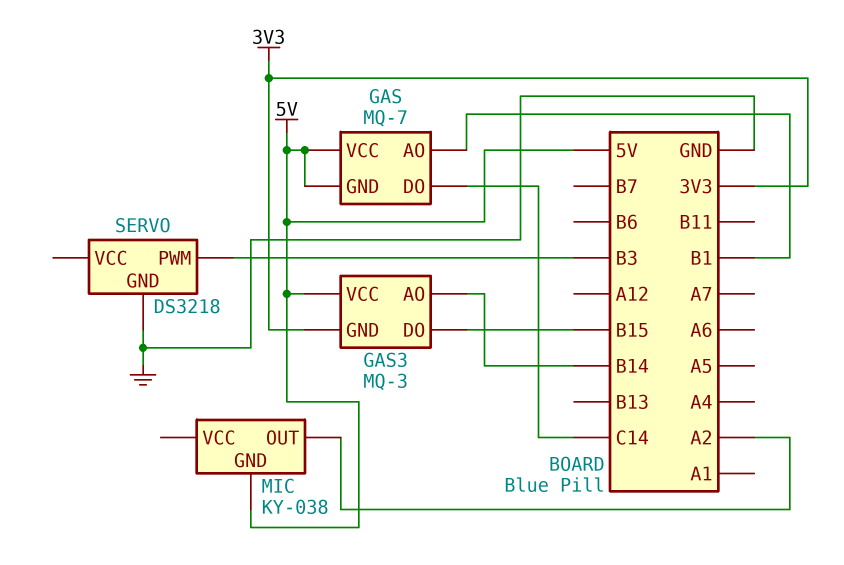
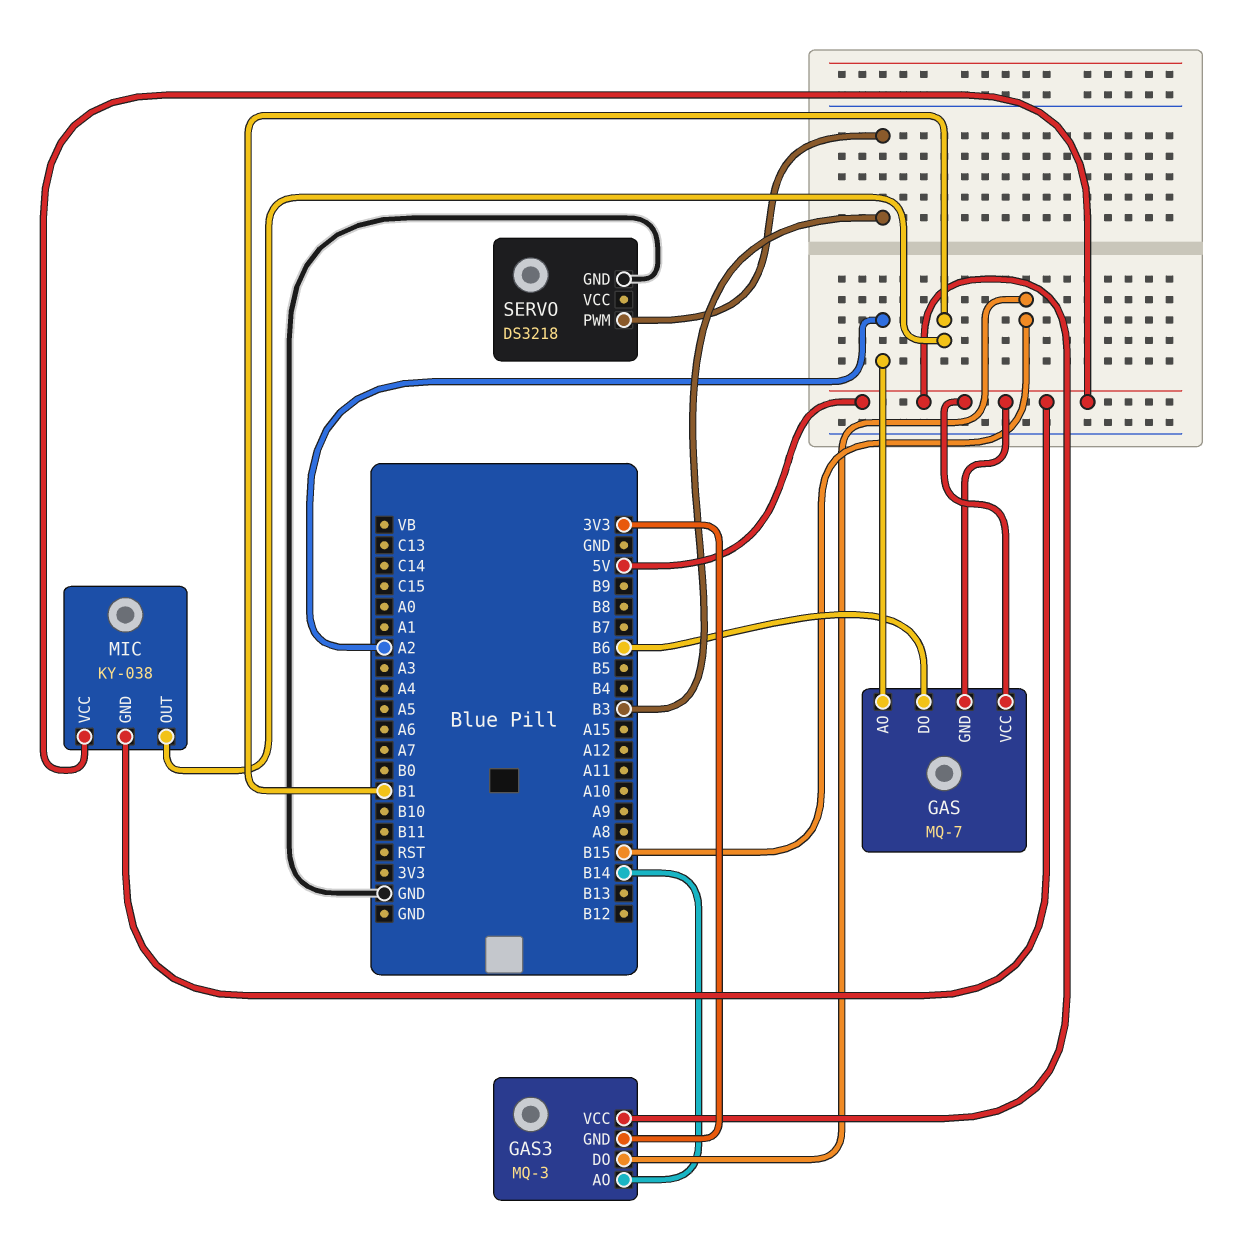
GAS pin AO: B1 -> A2
GAS pin DO: C14 -> B6
MIC pin OUT: A2 -> B1
MIC pin VCC: none -> 5V

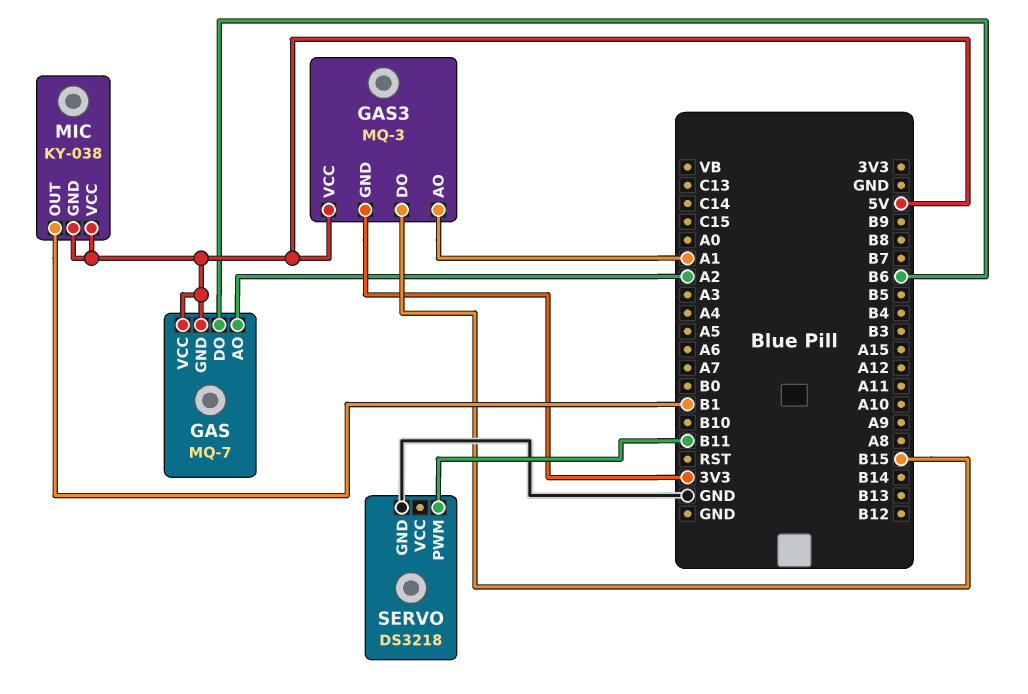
GAS3 pin AO: B14 -> A1
SERVO pin PWM: B3 -> B11

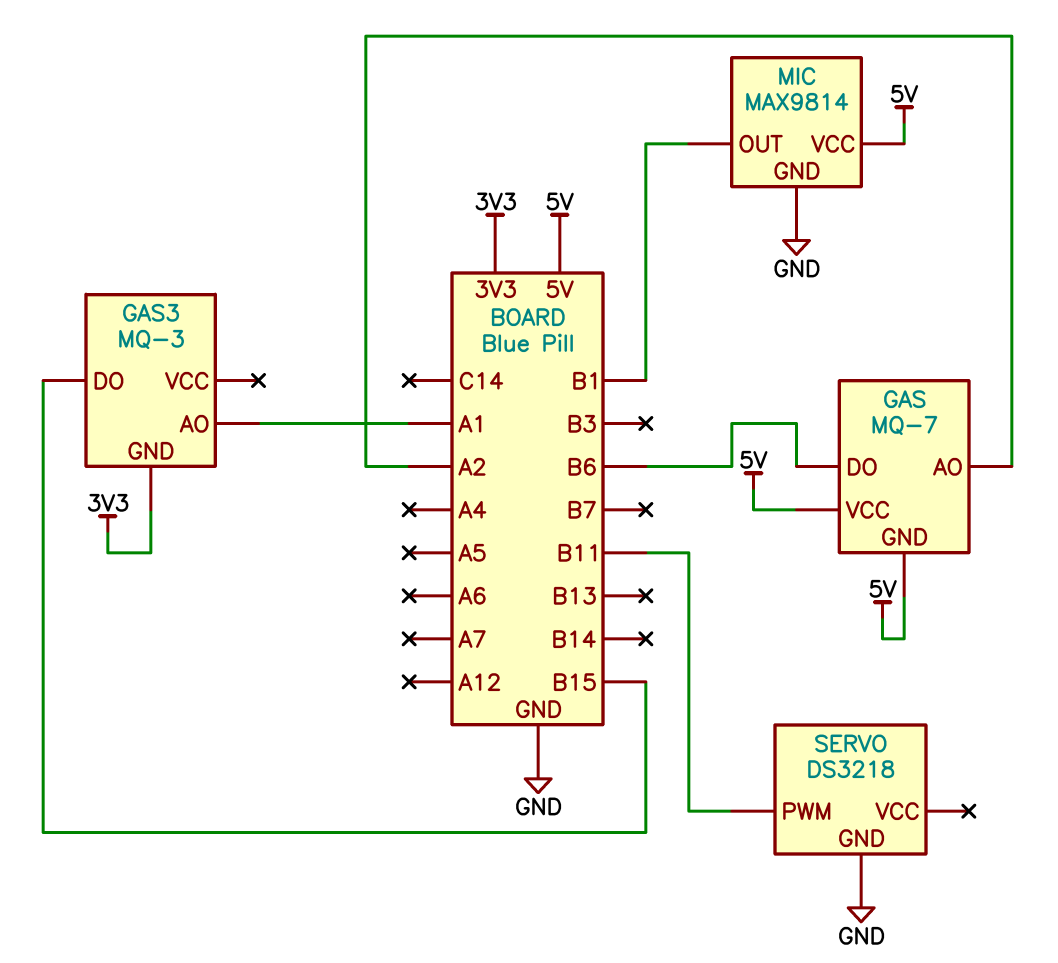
GAS3 pin VCC: 5V -> none
MIC: KY-038 -> MAX9814
MIC pin GND: 5V -> GND

